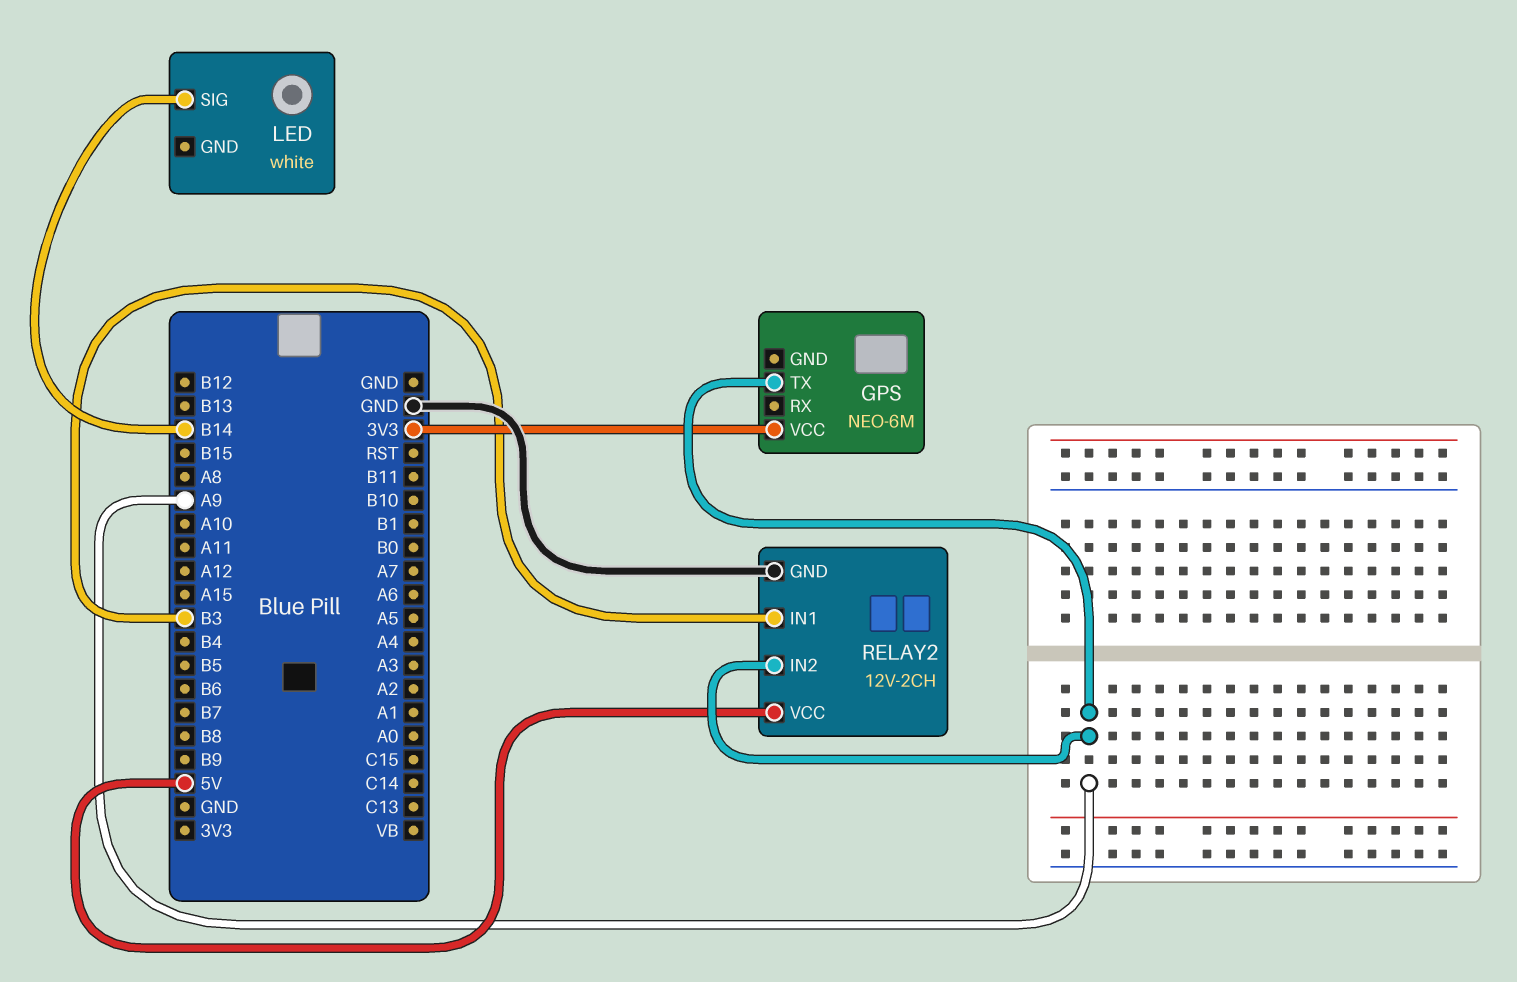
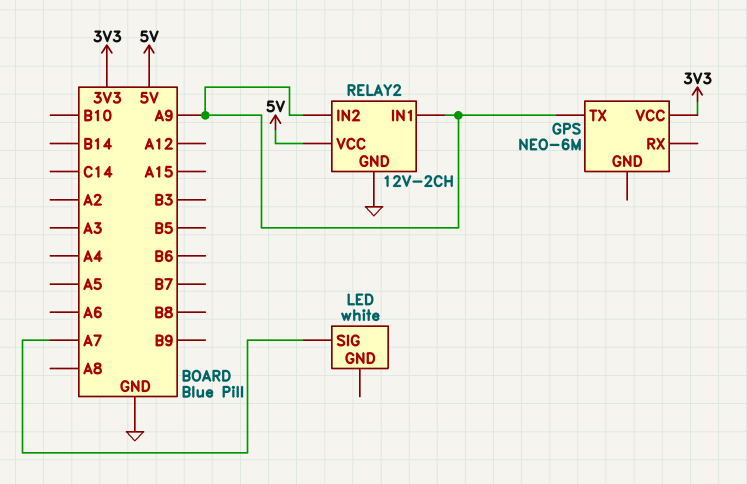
LED pin SIG: B14 -> A7
RELAY2 pin IN1: B3 -> A9

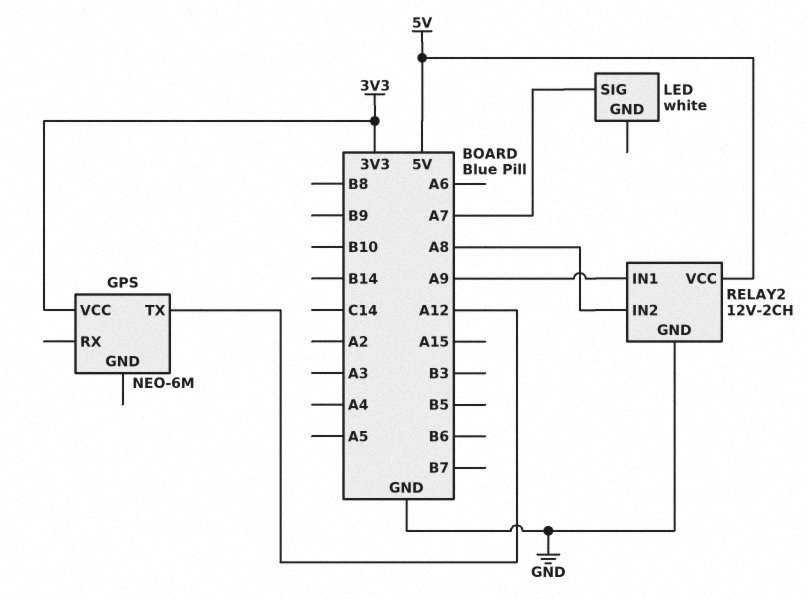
GPS pin TX: A9 -> A12
RELAY2 pin IN2: A9 -> A8

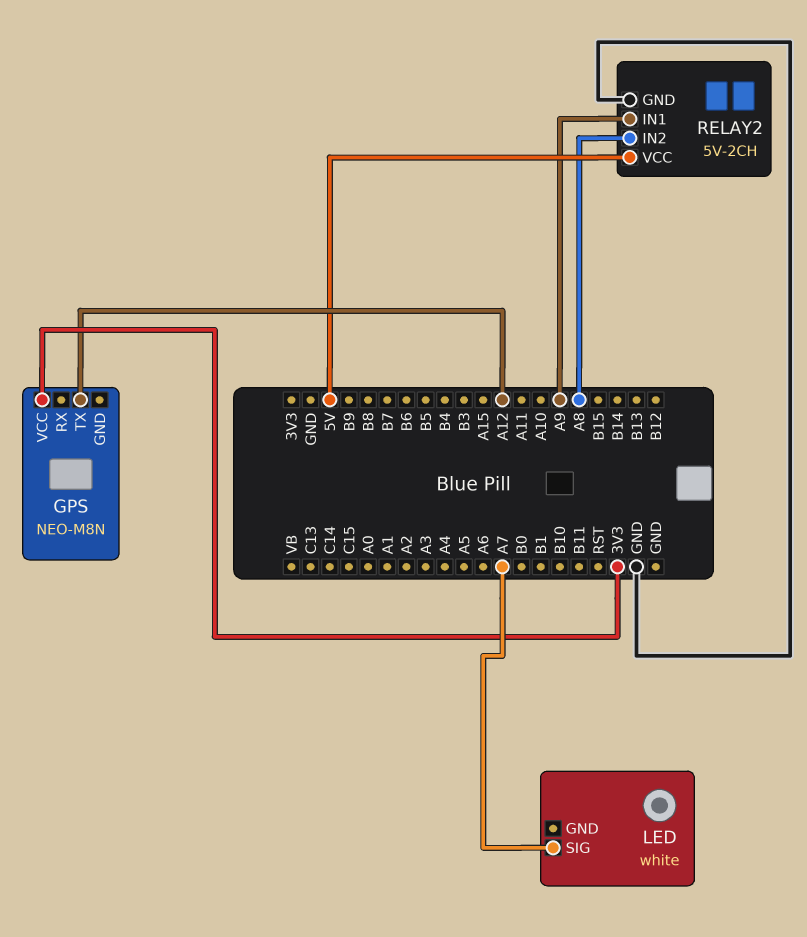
GPS: NEO-6M -> NEO-M8N
RELAY2: 12V-2CH -> 5V-2CH

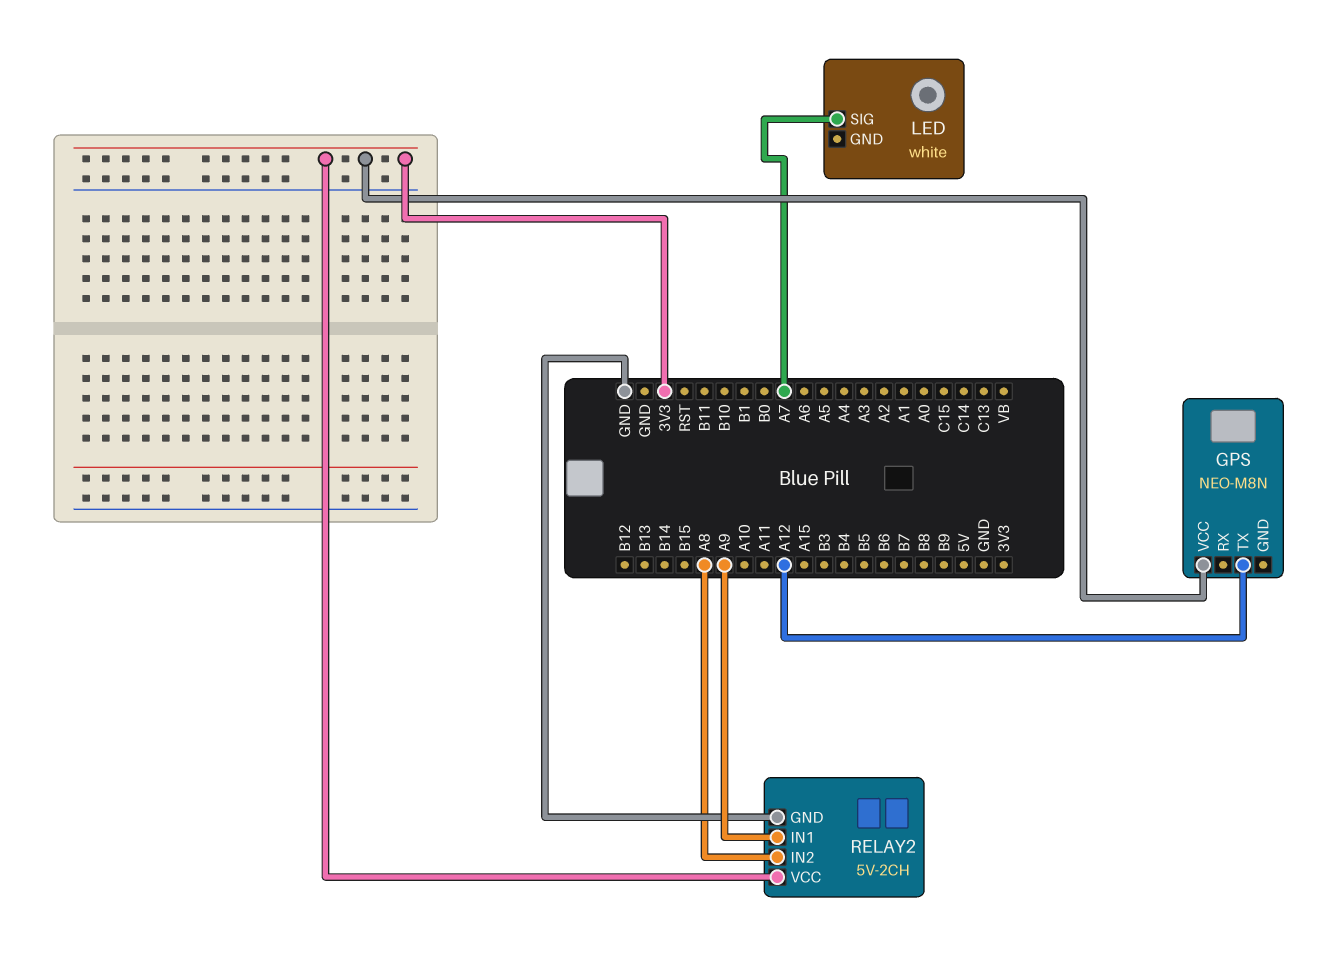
RELAY2 pin VCC: 5V -> 3V3

